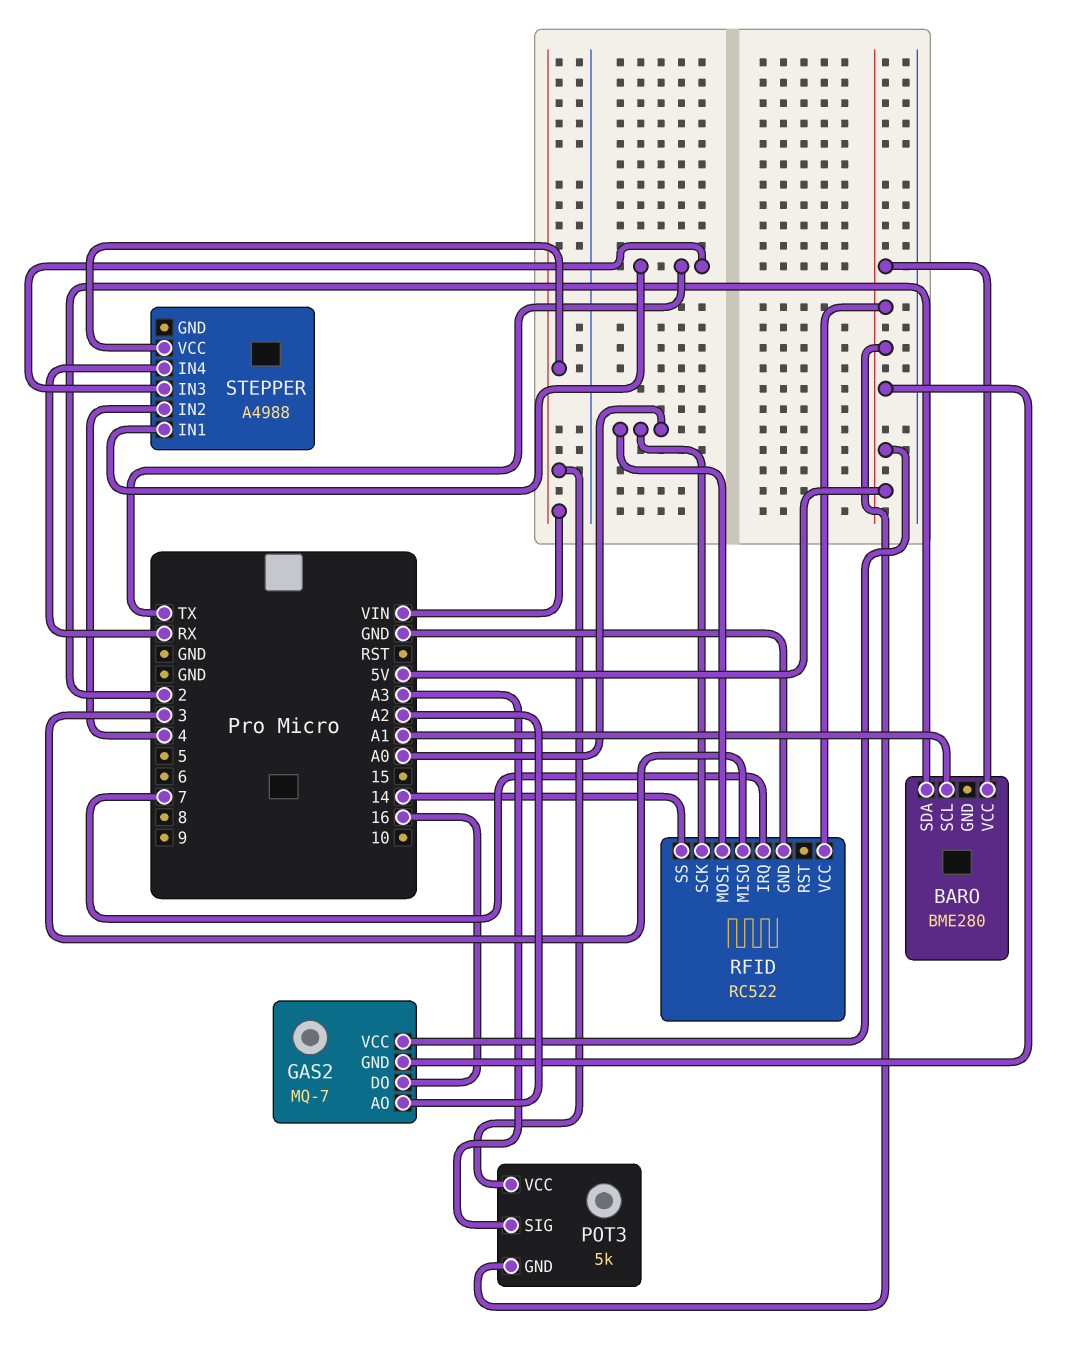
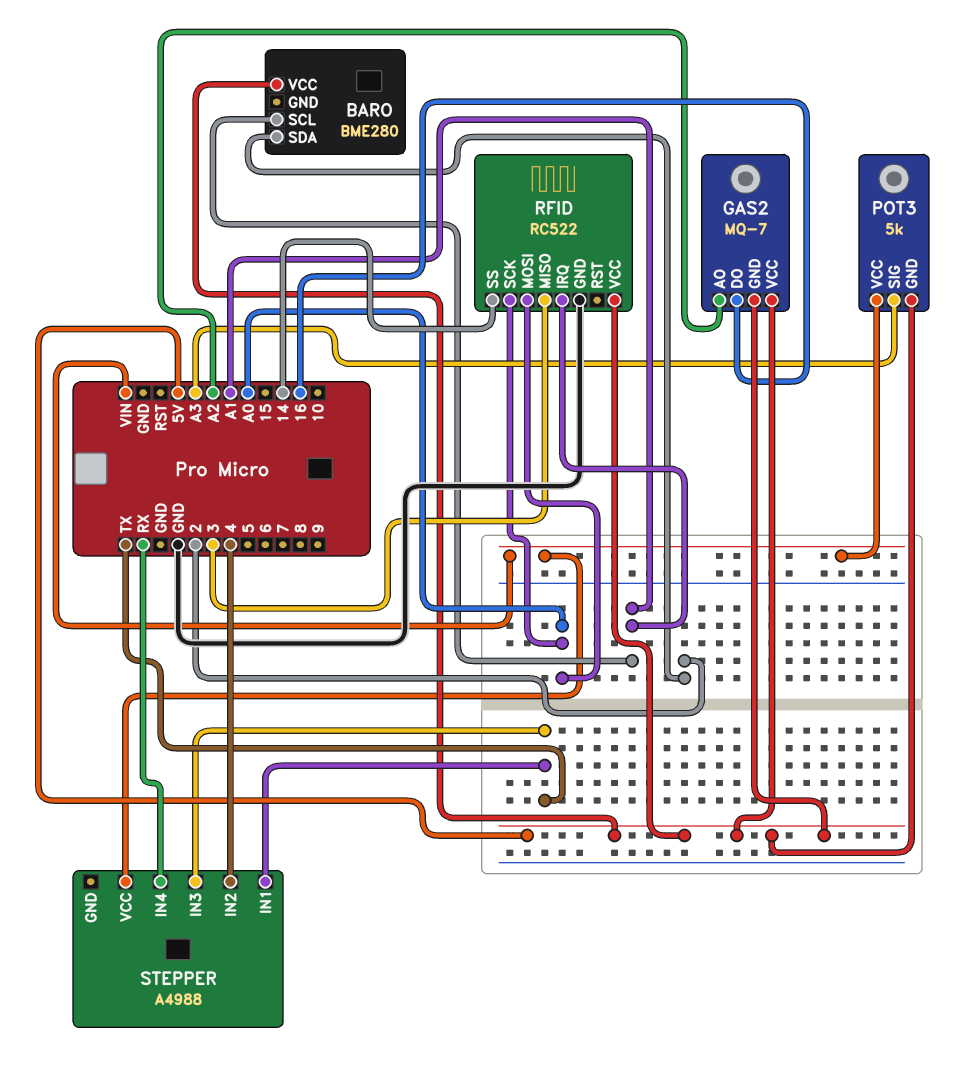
RFID pin IRQ: 7 -> A1

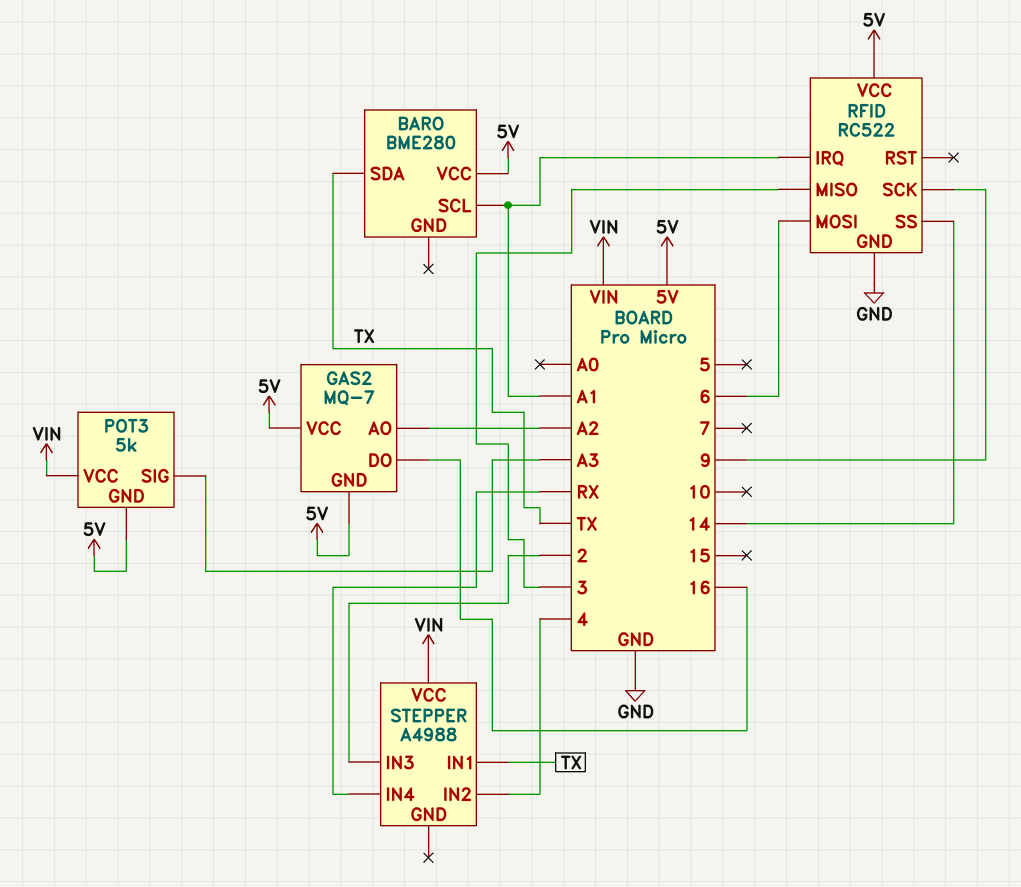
BARO pin SDA: 2 -> TX
RFID pin MOSI: A0 -> 6
RFID pin SCK: A0 -> 9
STEPPER pin IN3: TX -> 2

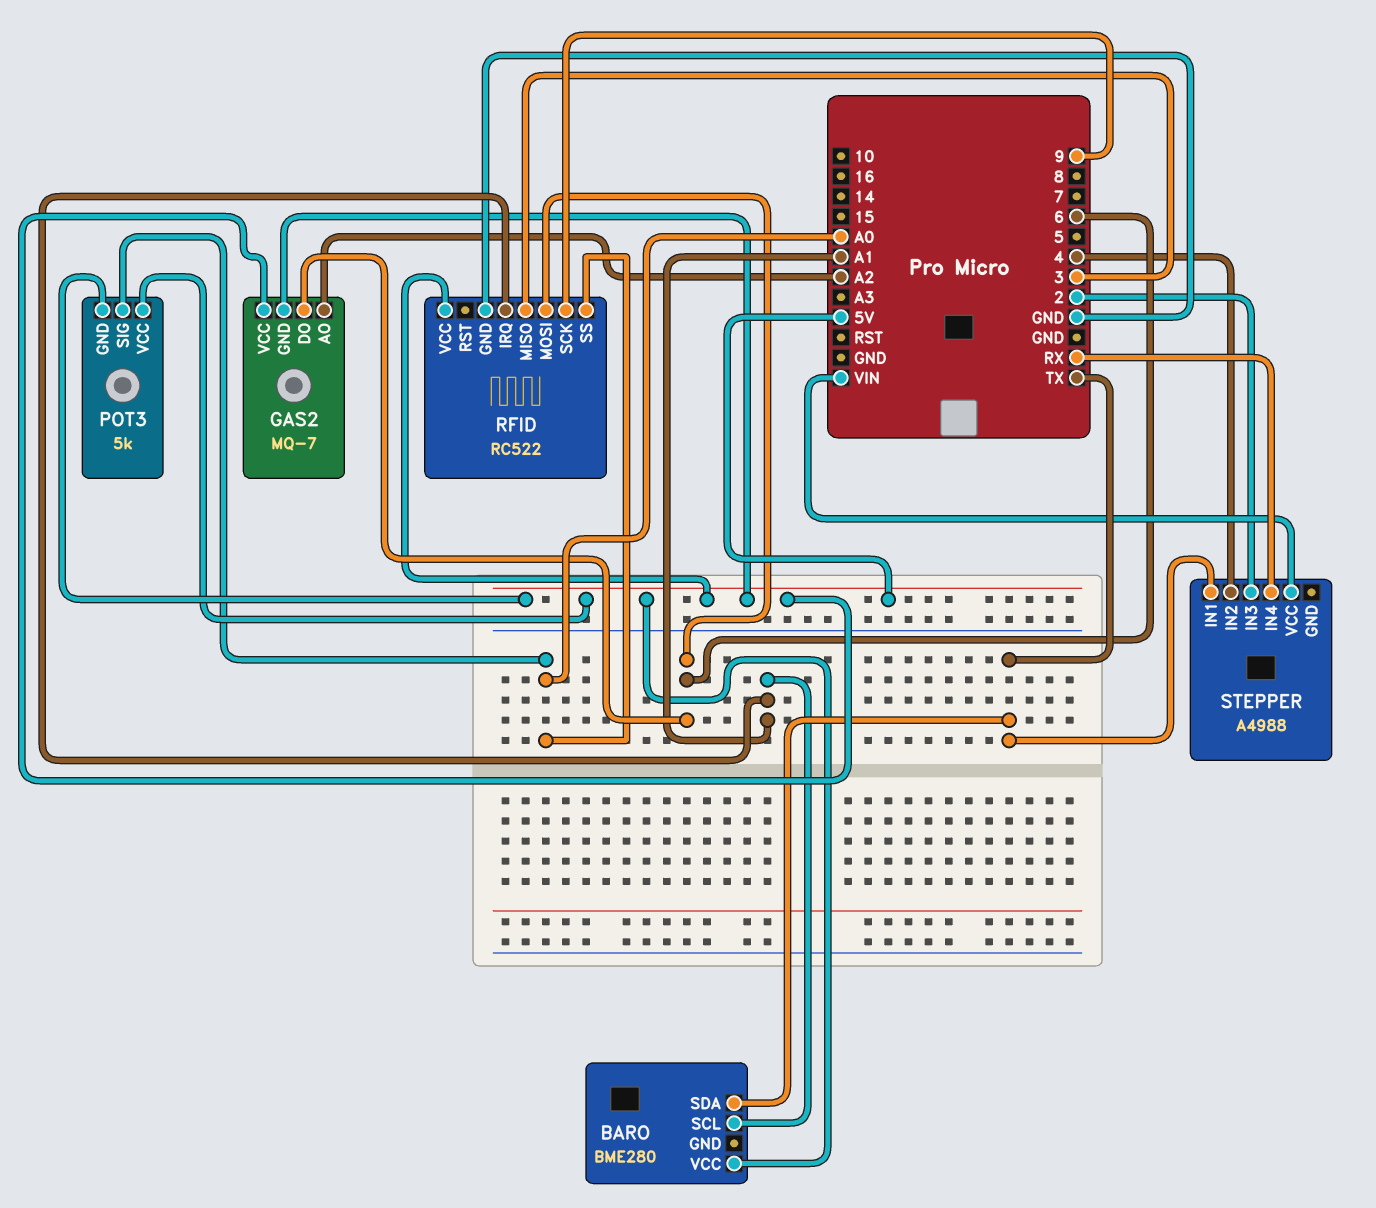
GAS2 pin DO: 16 -> 6
POT3 pin SIG: A3 -> A0
POT3 pin VCC: VIN -> 5V
RFID pin SS: 14 -> A0

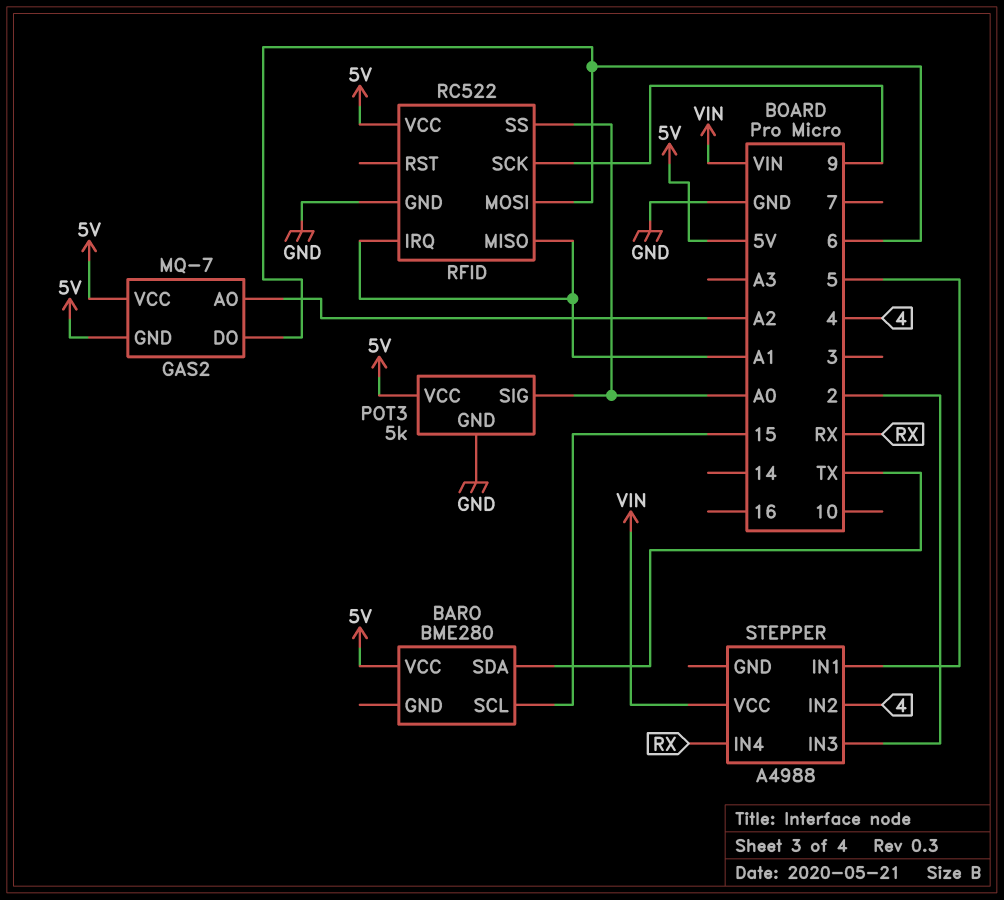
BARO pin SCL: A1 -> 15
POT3 pin GND: 5V -> GND
RFID pin MISO: 3 -> A1
STEPPER pin IN1: TX -> 5

